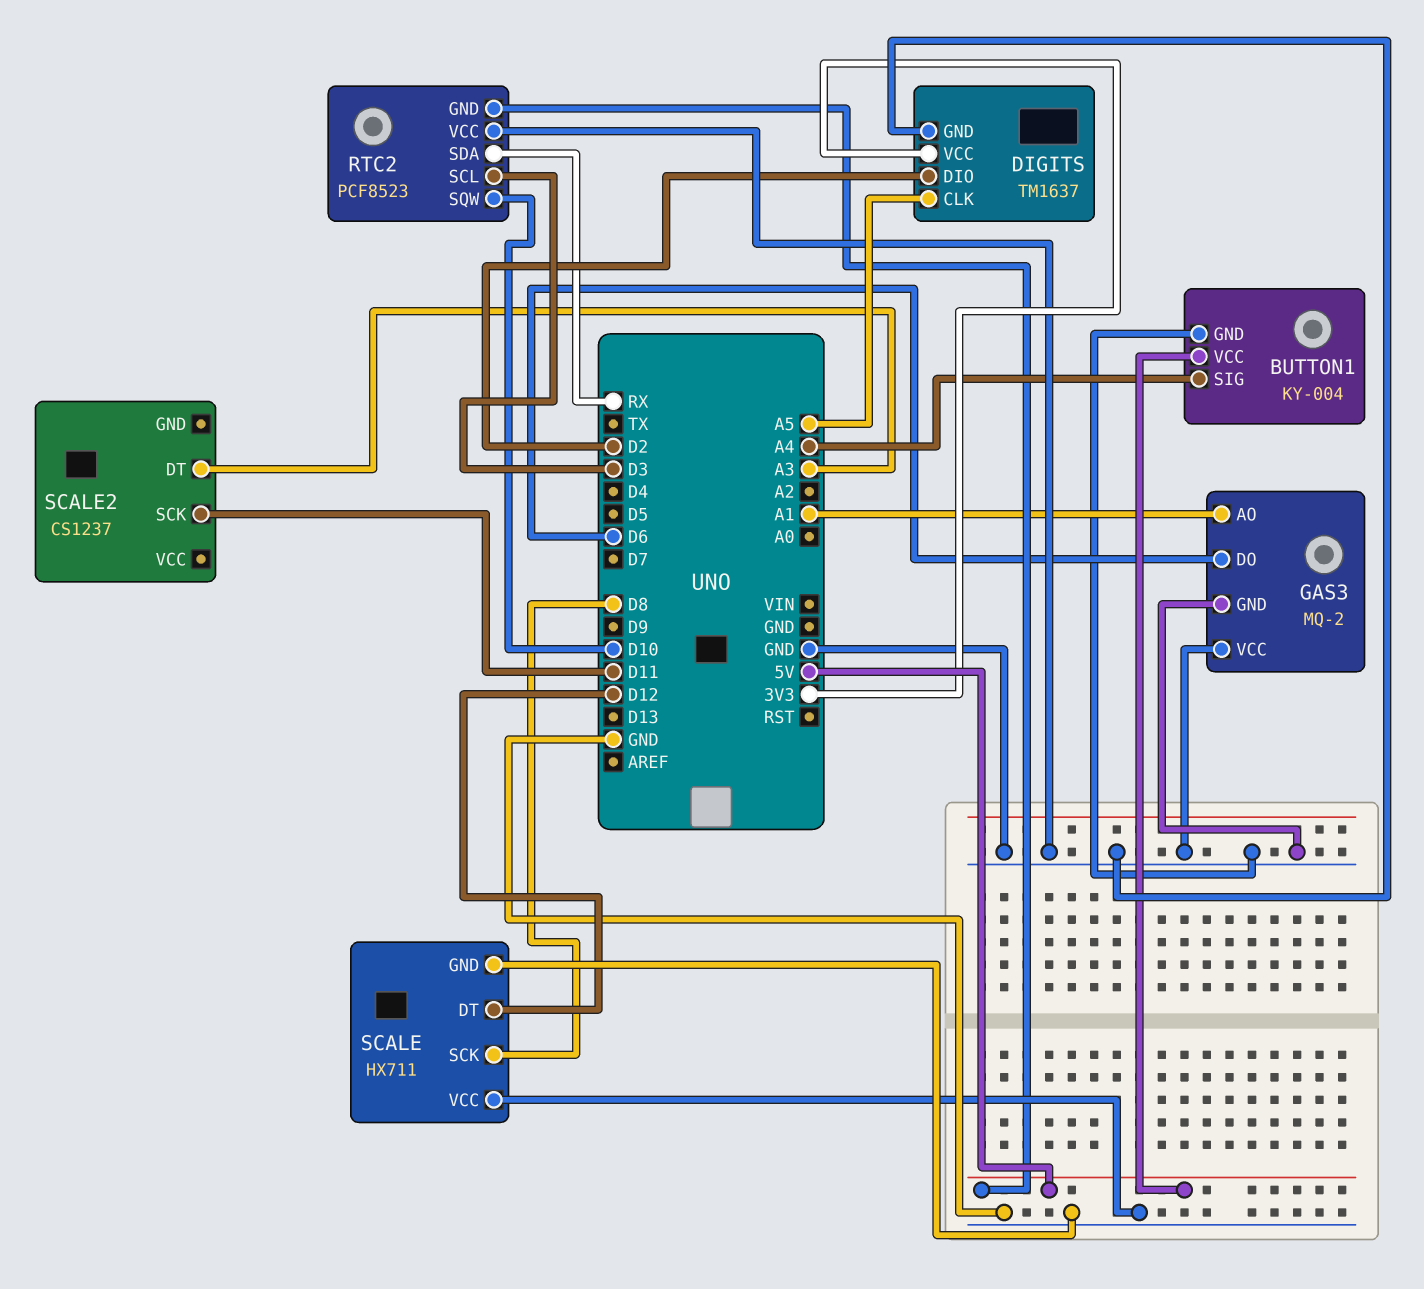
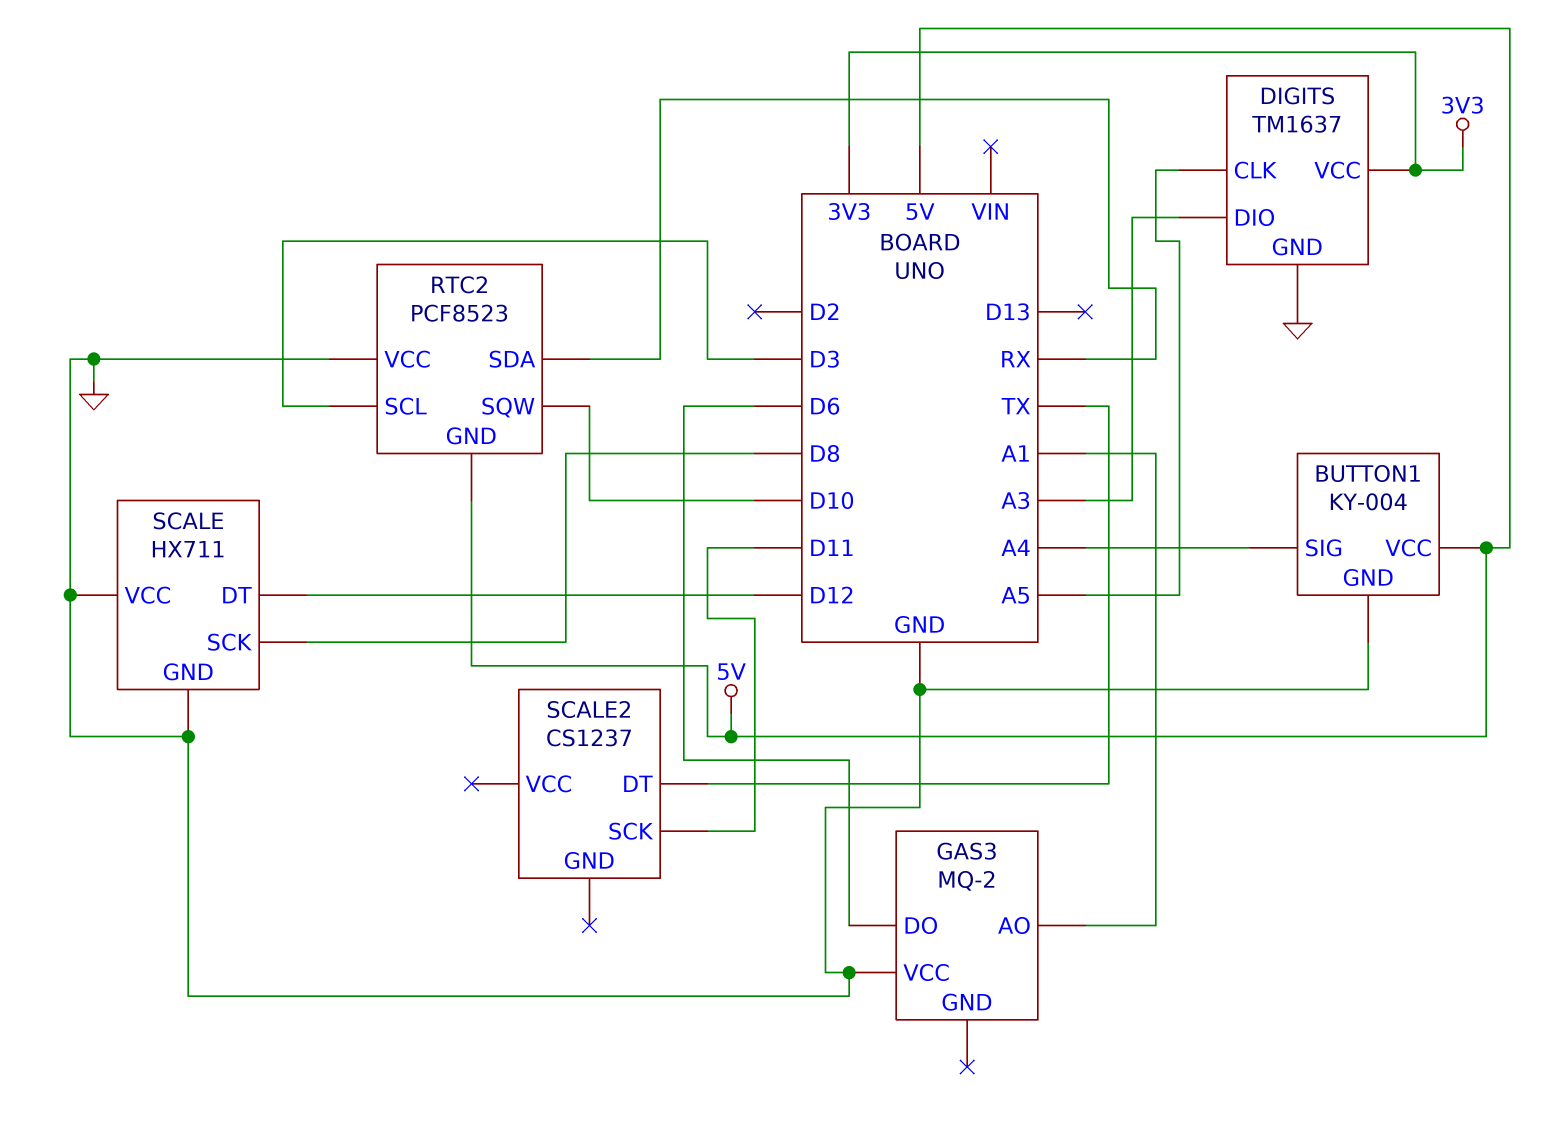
DIGITS pin DIO: D2 -> A3
GAS3 pin GND: GND -> none
SCALE2 pin DT: A3 -> TX

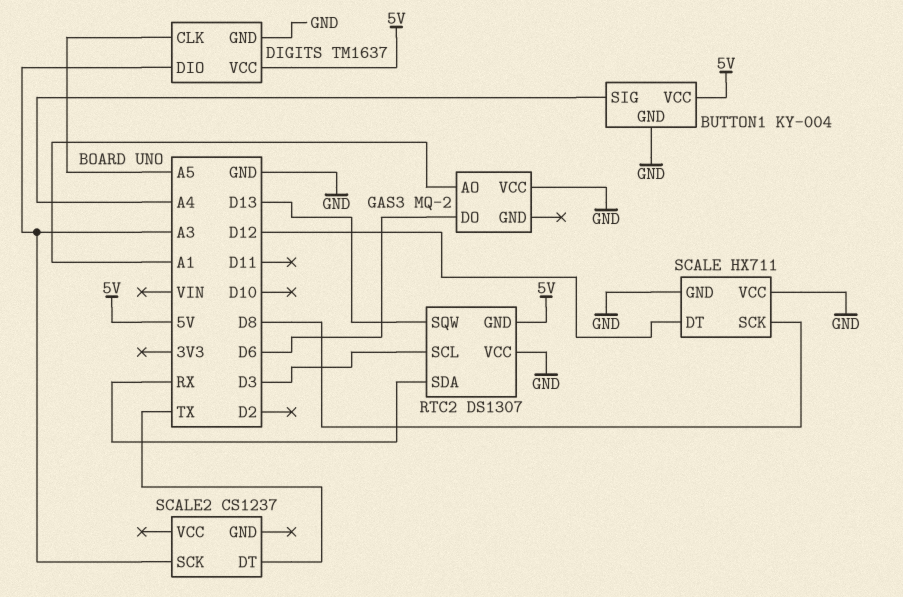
DIGITS pin VCC: 3V3 -> 5V
RTC2: PCF8523 -> DS1307
RTC2 pin SQW: D10 -> D13
SCALE2 pin SCK: D11 -> A3

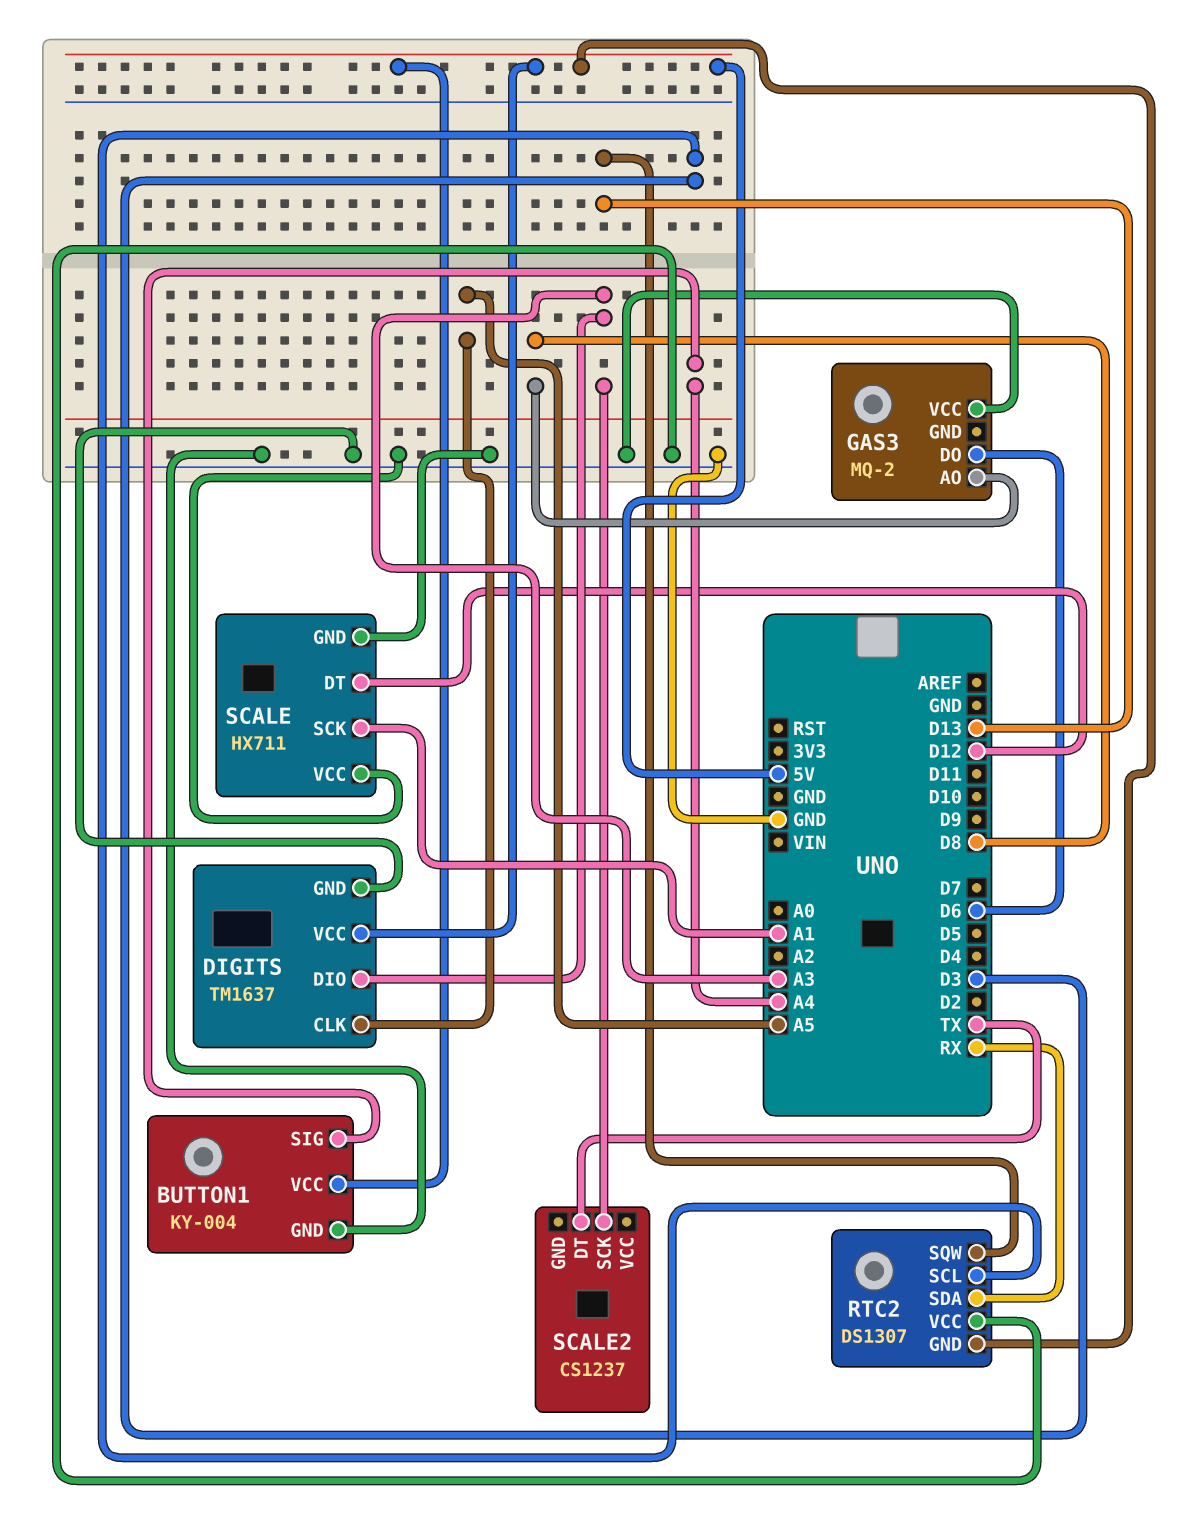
GAS3 pin AO: A1 -> D8
SCALE pin SCK: D8 -> A1

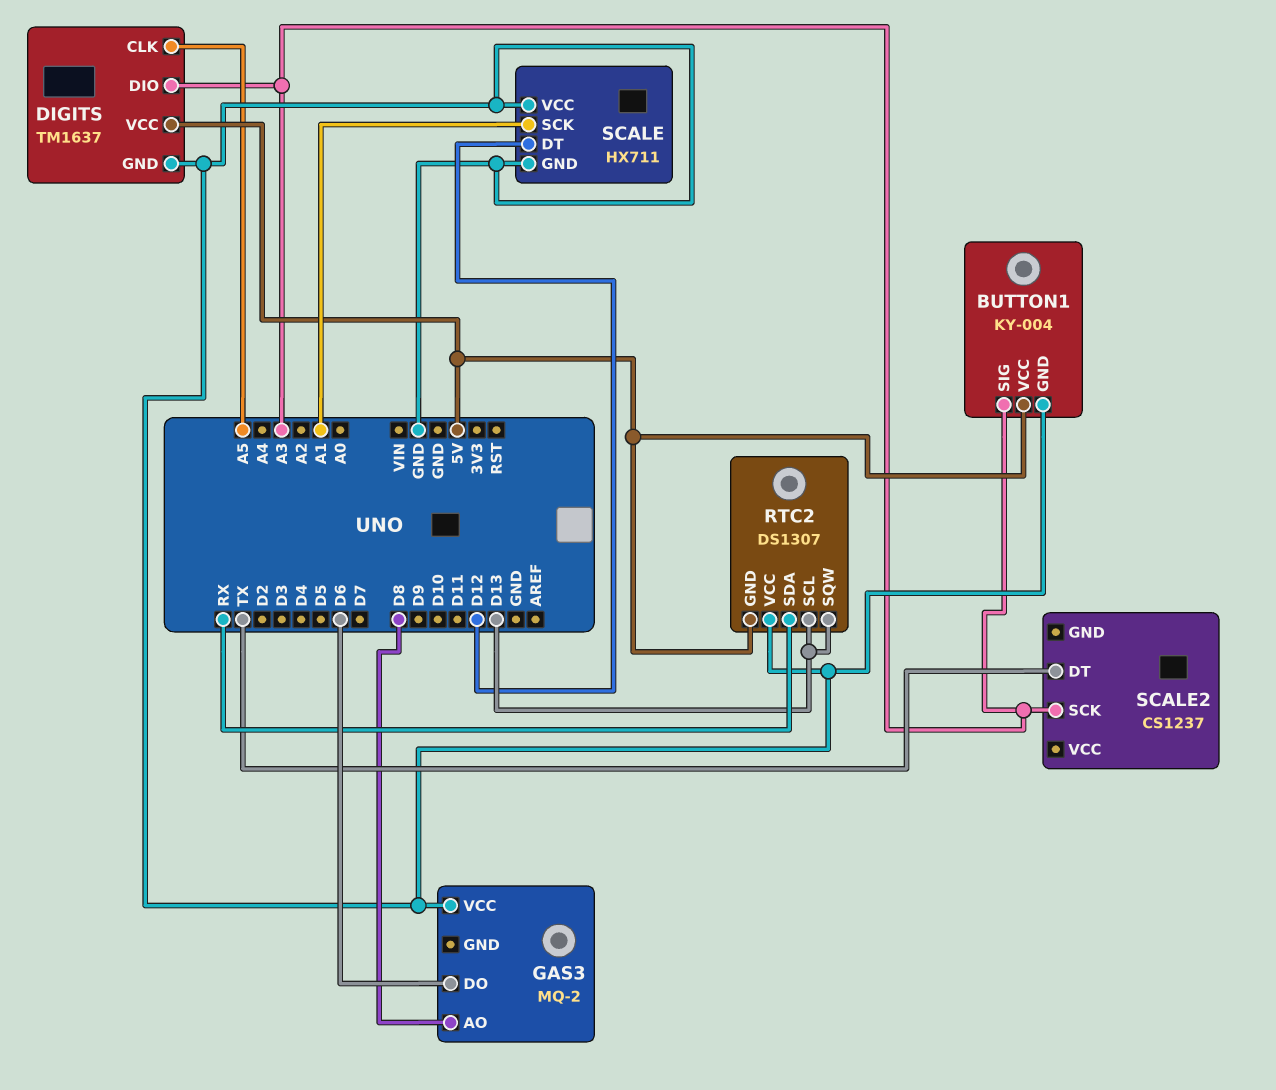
BUTTON1 pin SIG: A4 -> A3
RTC2 pin SCL: D3 -> D13

